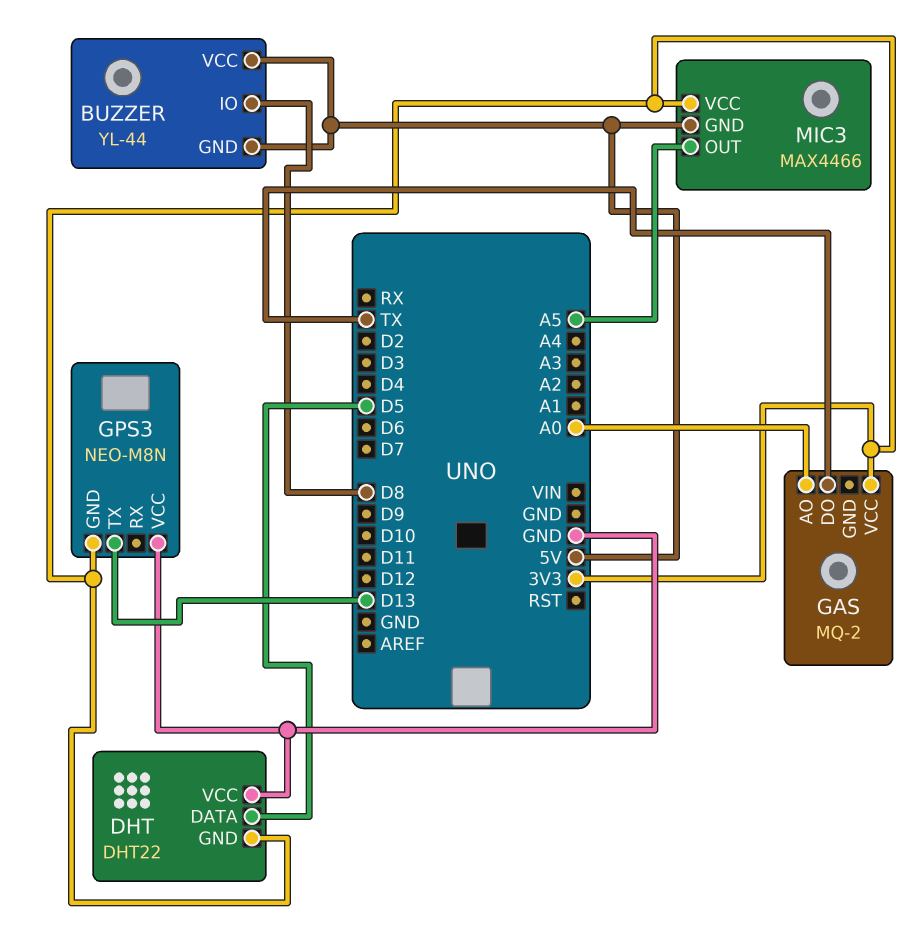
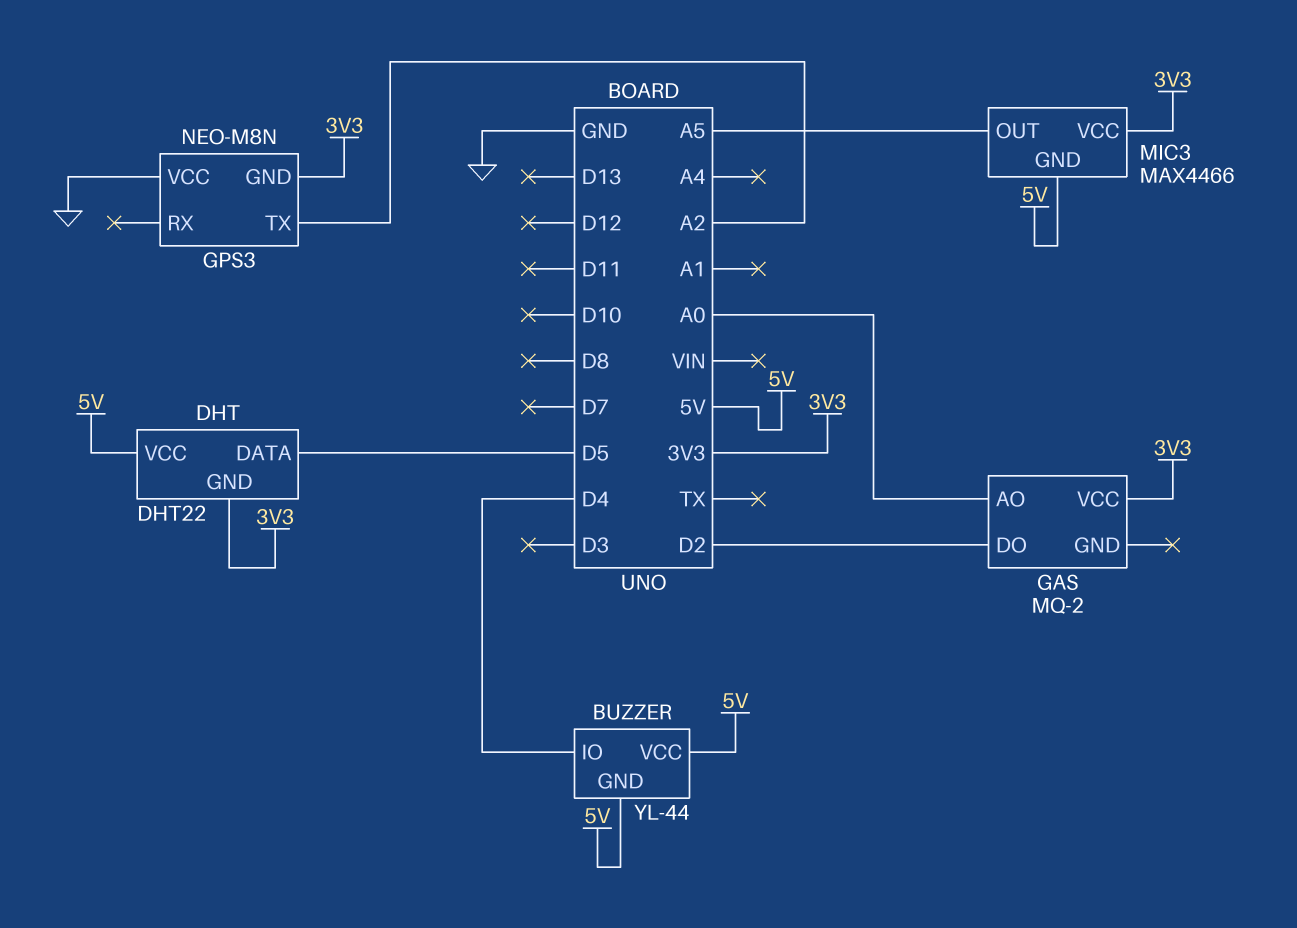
BUZZER pin IO: D8 -> D4
DHT pin VCC: GND -> 5V
GAS pin DO: TX -> D2
GPS3 pin TX: D13 -> A2

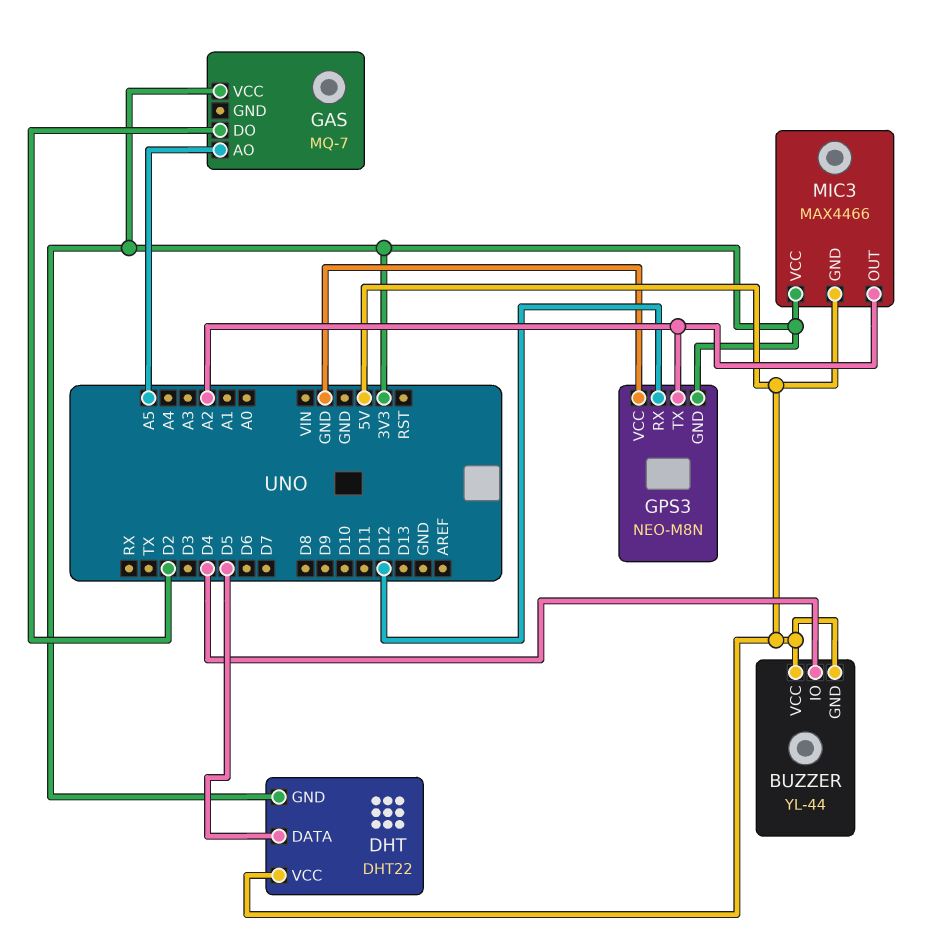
GAS: MQ-2 -> MQ-7
GAS pin AO: A0 -> A5
GPS3 pin RX: none -> D12
MIC3 pin OUT: A5 -> A2

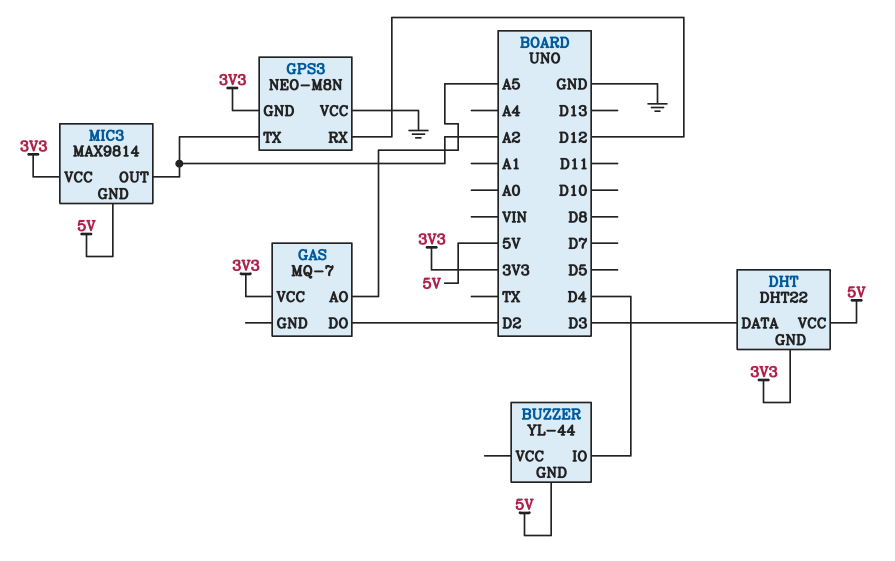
BUZZER pin VCC: 5V -> none
DHT pin DATA: D5 -> D3
MIC3: MAX4466 -> MAX9814

